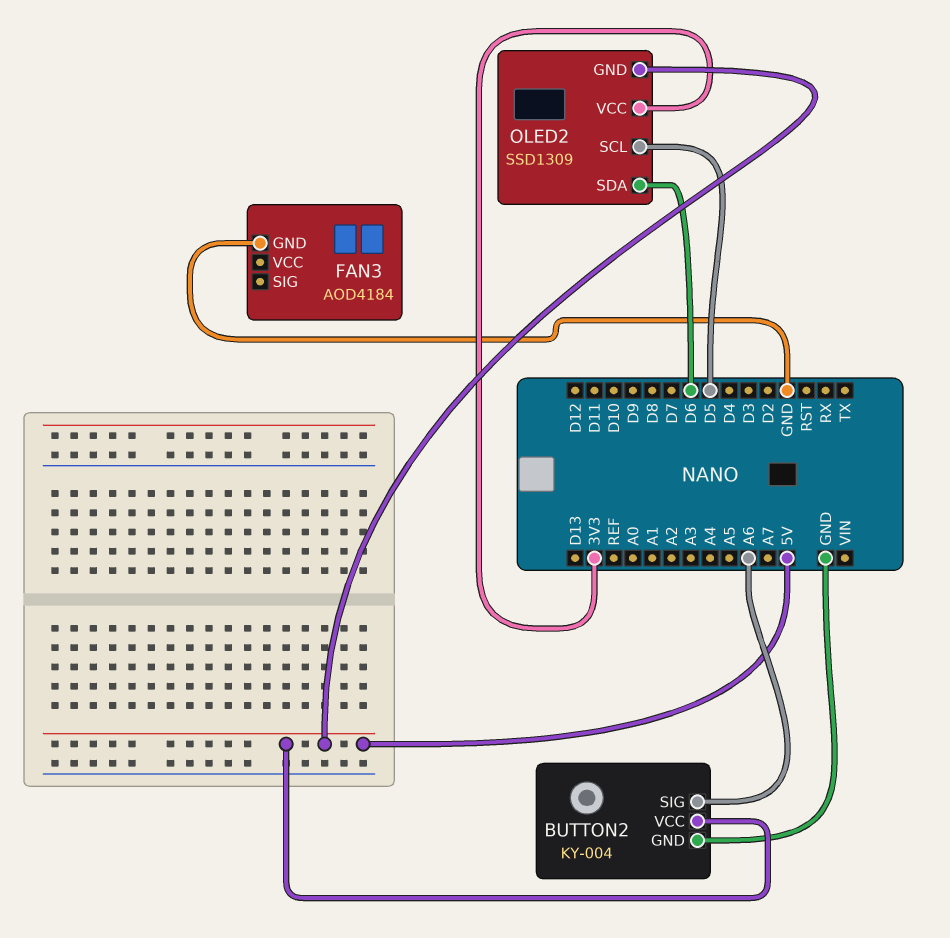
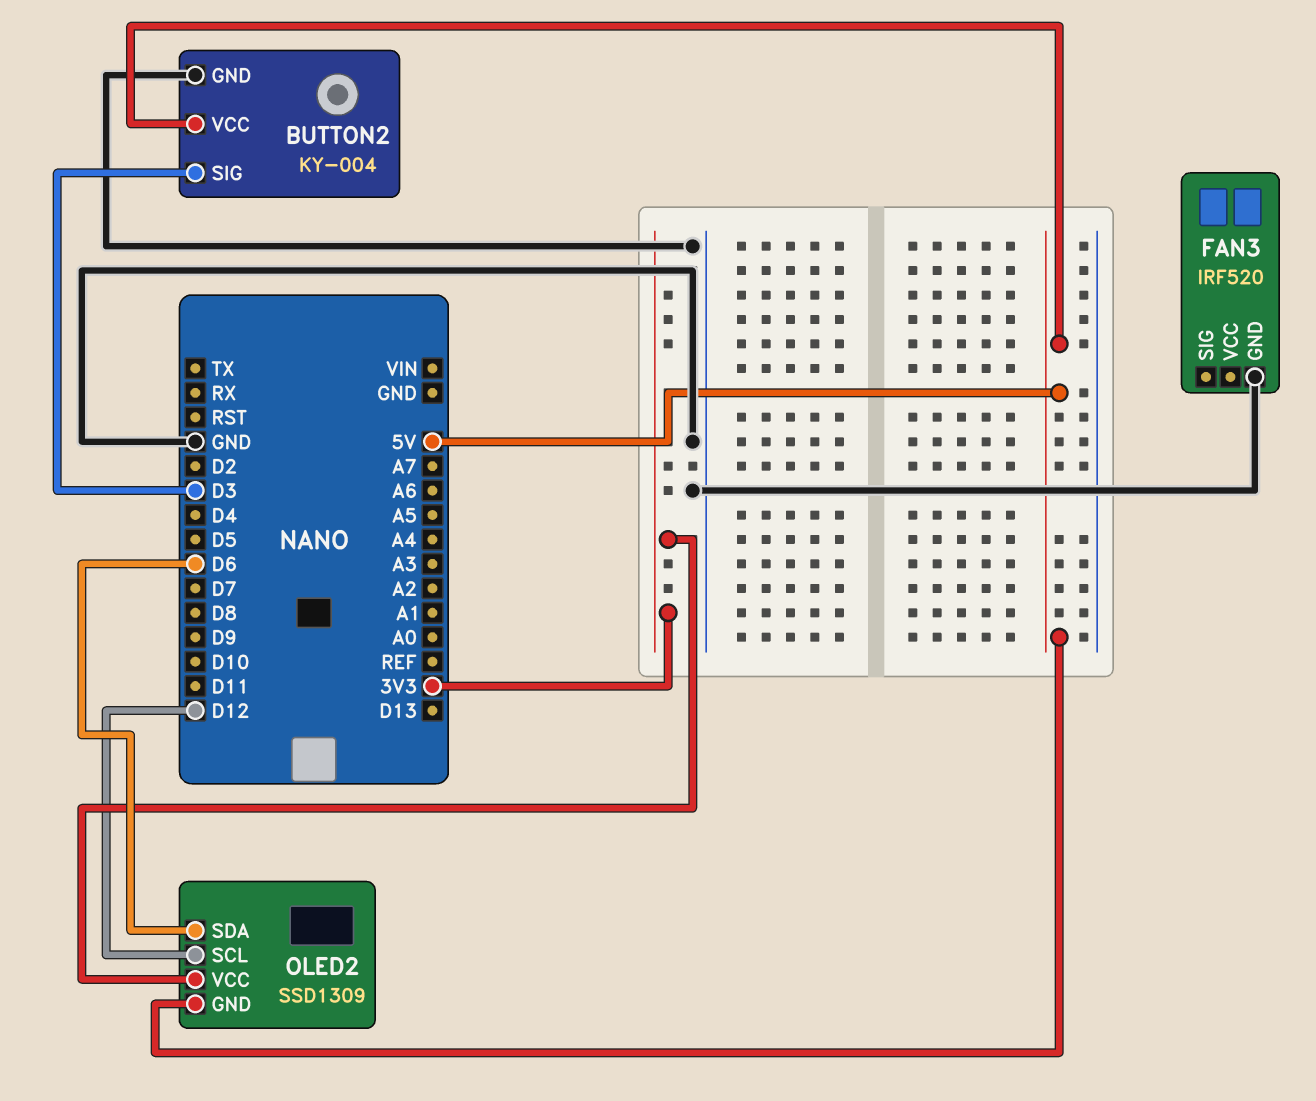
BUTTON2 pin SIG: A6 -> D3
FAN3: AOD4184 -> IRF520
OLED2 pin SCL: D5 -> D12

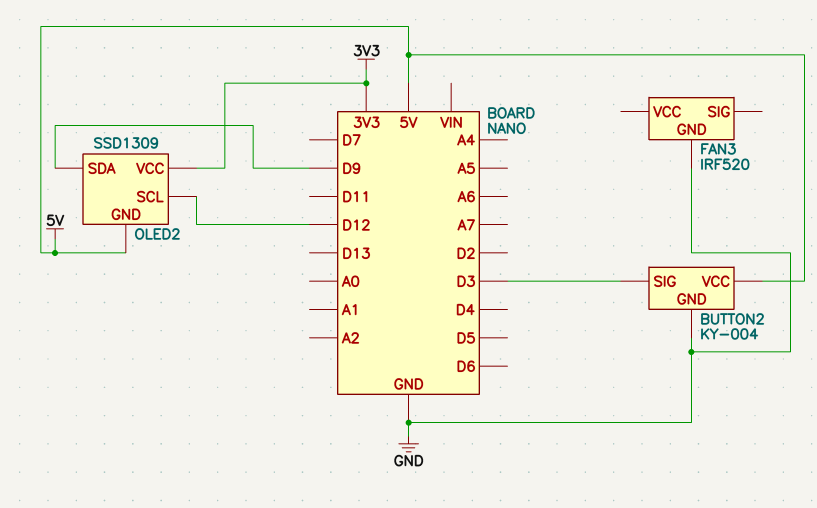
OLED2 pin SDA: D6 -> D9

